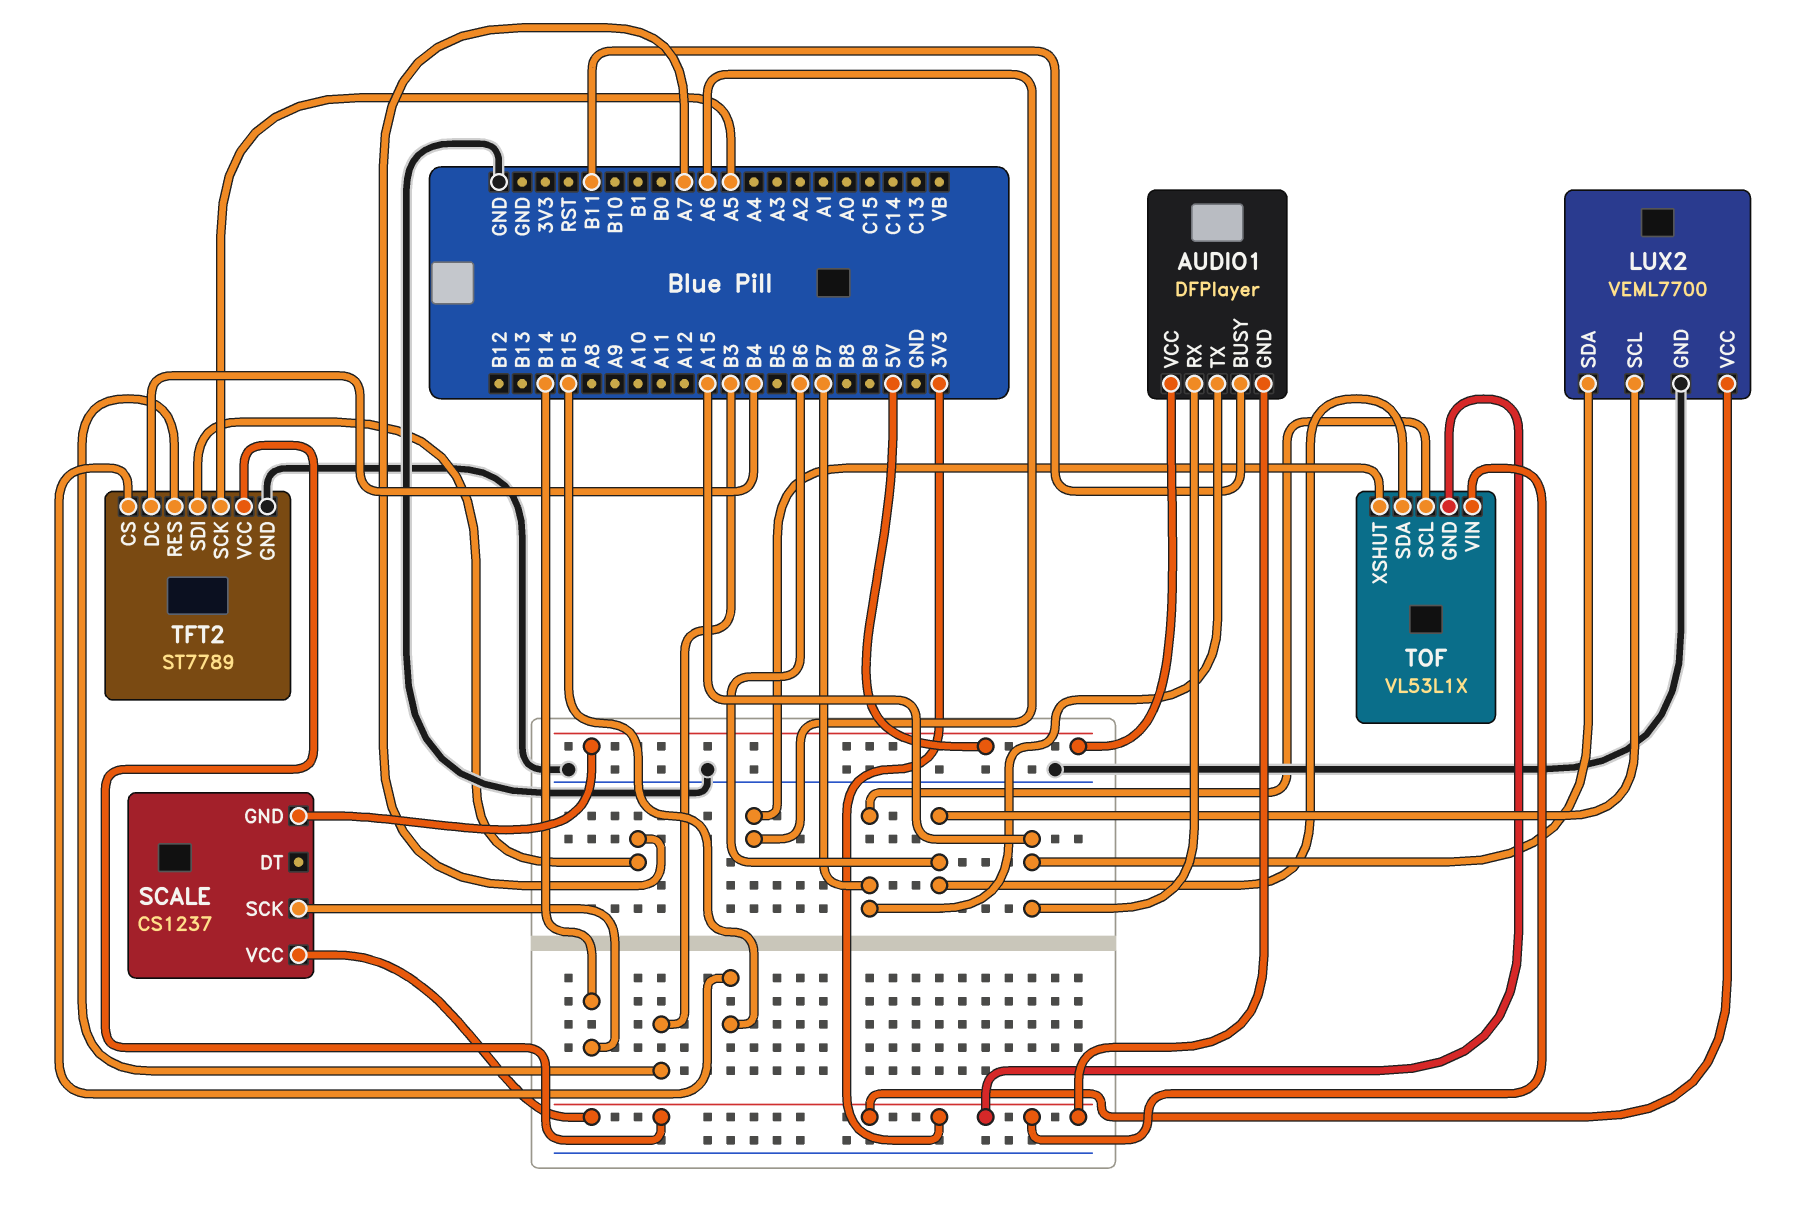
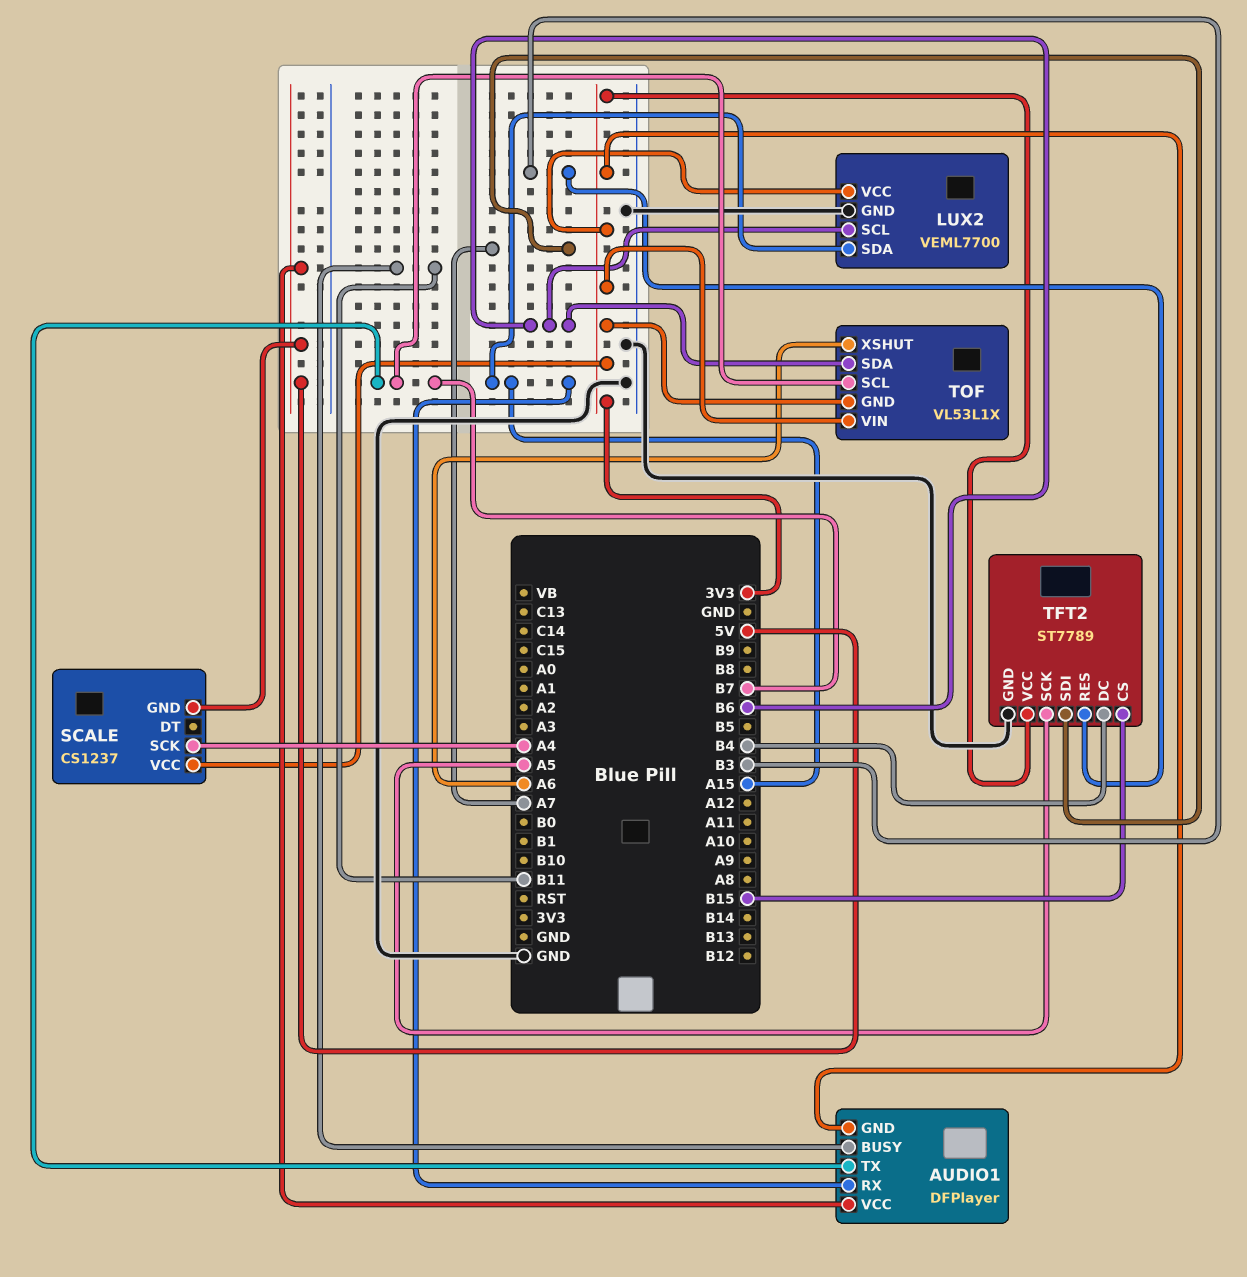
SCALE pin SCK: B14 -> A4

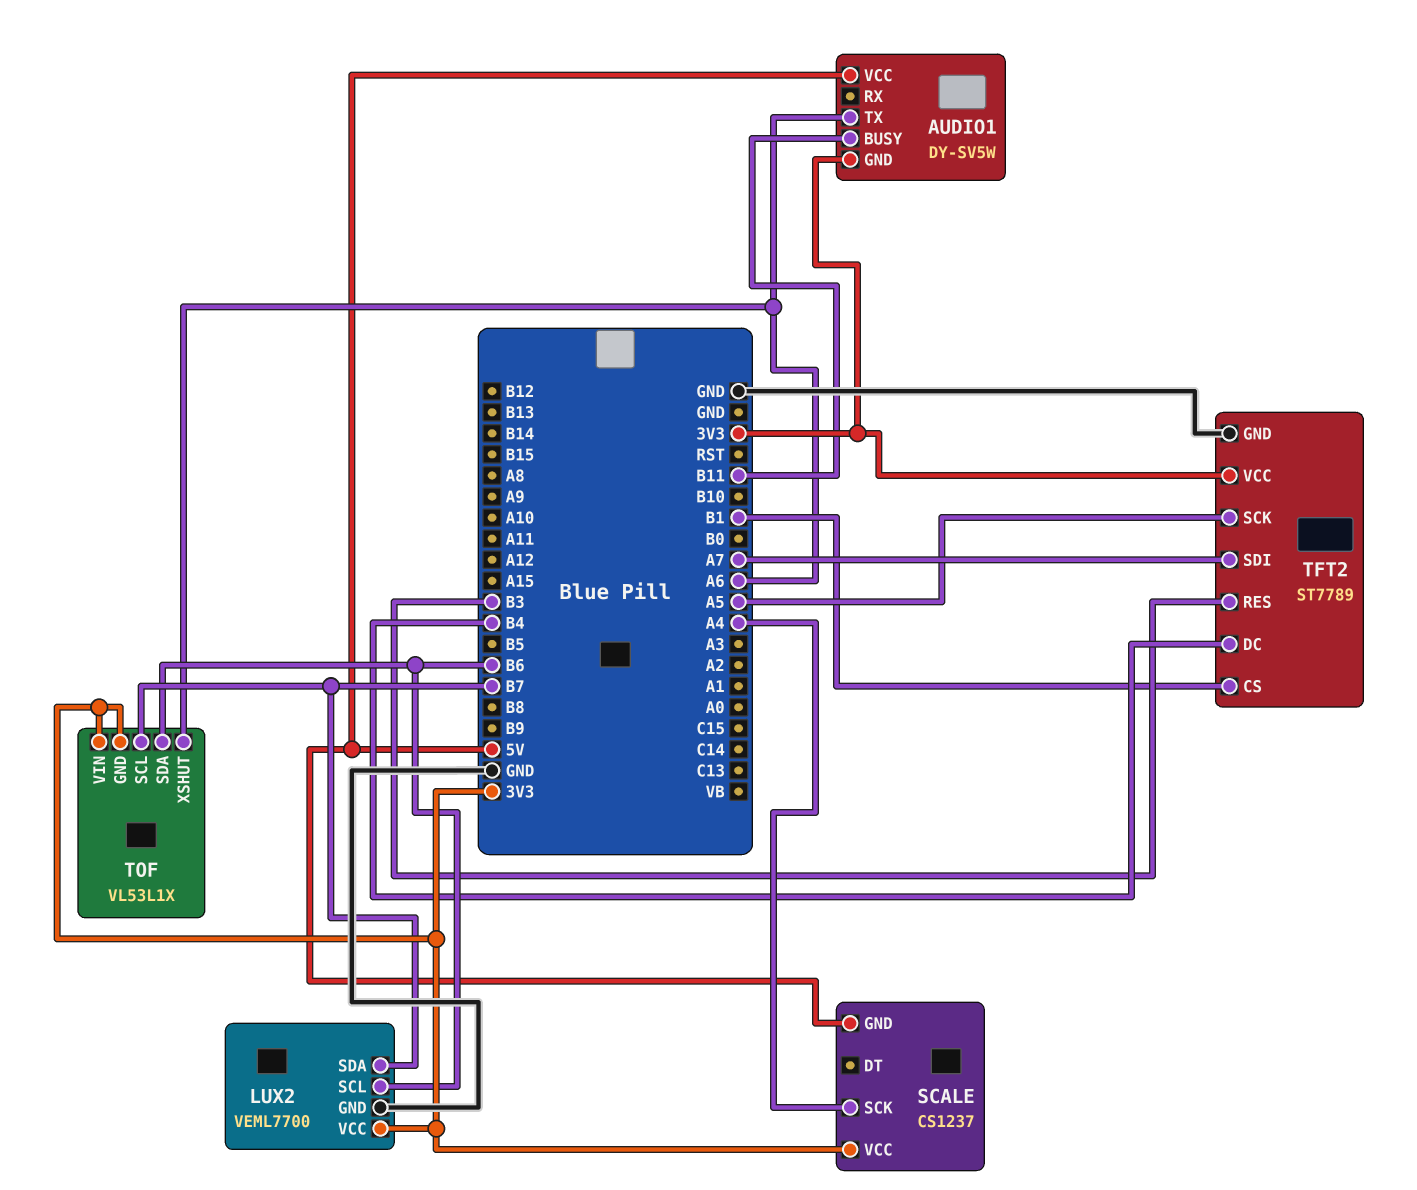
AUDIO1: DFPlayer -> DY-SV5W
AUDIO1 pin RX: A15 -> none
AUDIO1 pin TX: B7 -> A6
LUX2 pin SDA: A15 -> B7
TFT2 pin CS: B15 -> B1

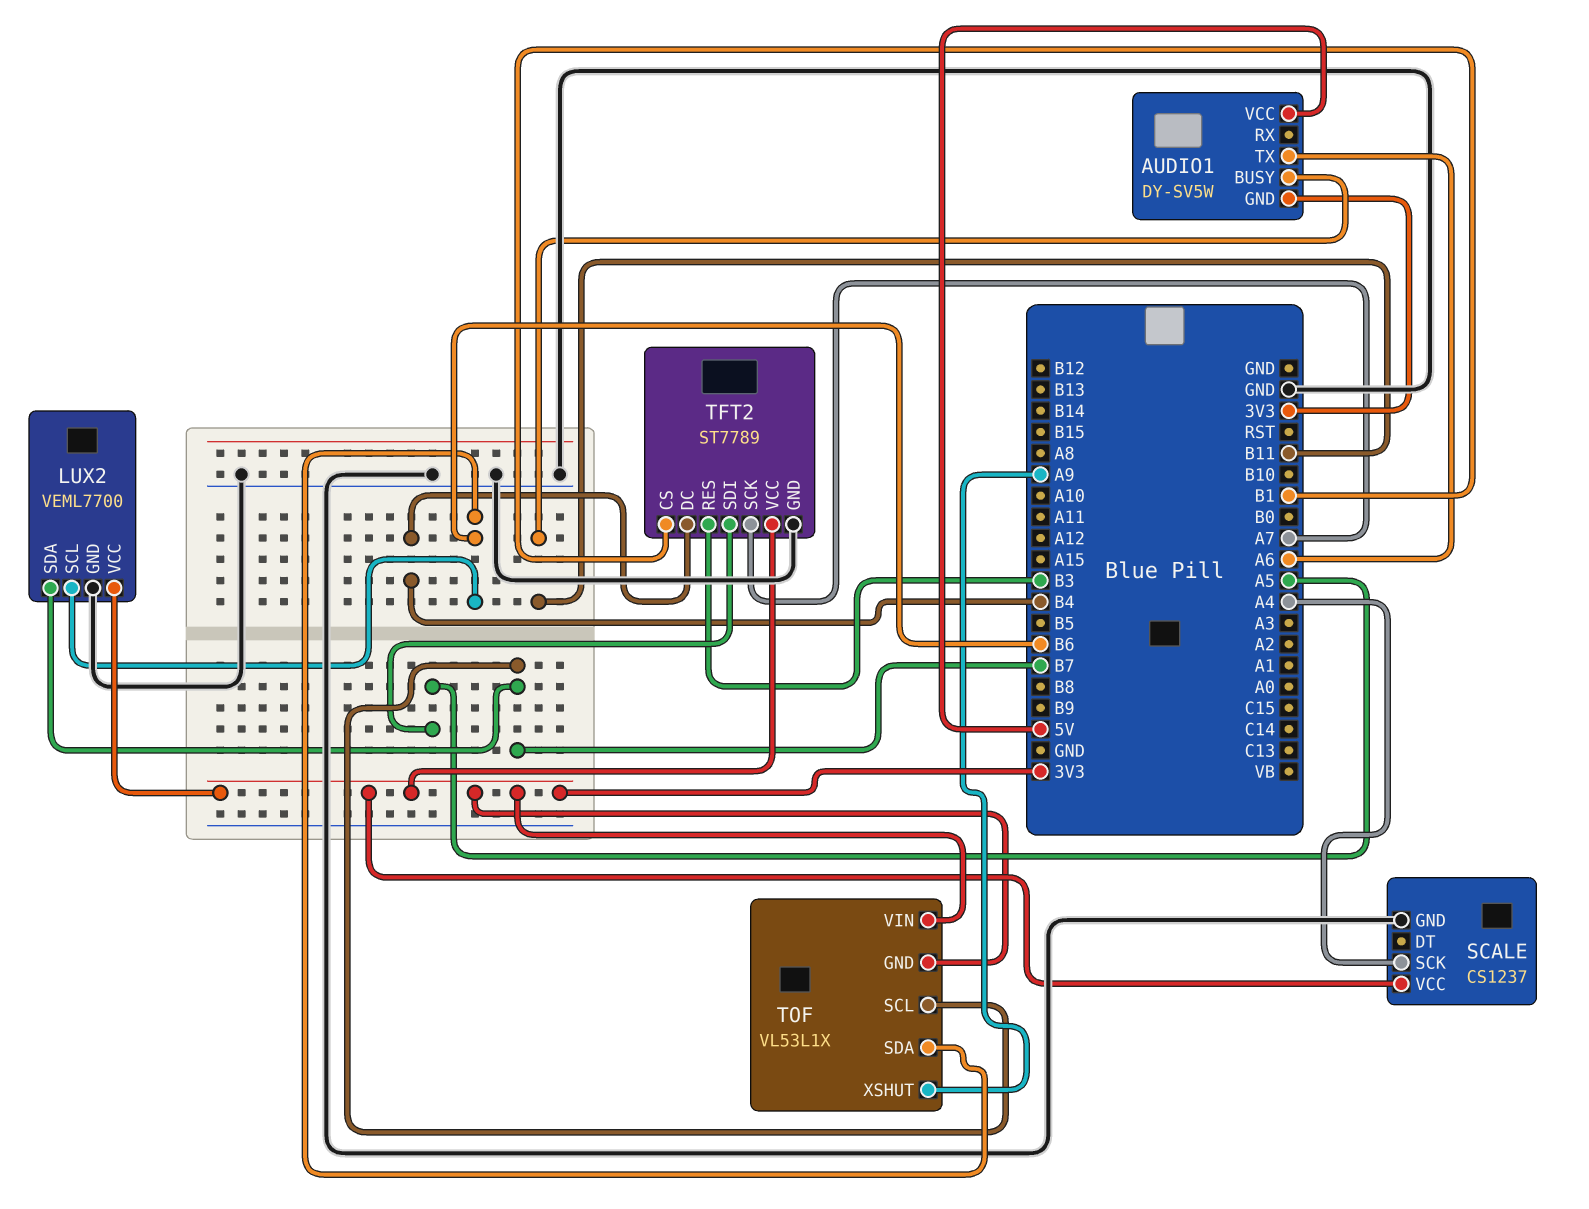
SCALE pin GND: 5V -> GND
TFT2 pin SCK: A5 -> A7
TFT2 pin SDI: A7 -> A5
TOF pin XSHUT: A6 -> A9

